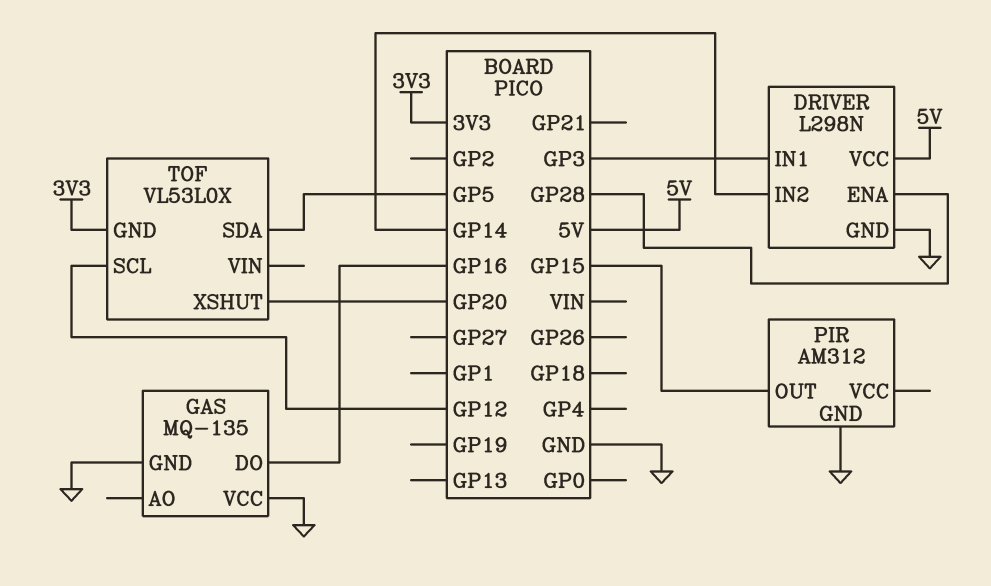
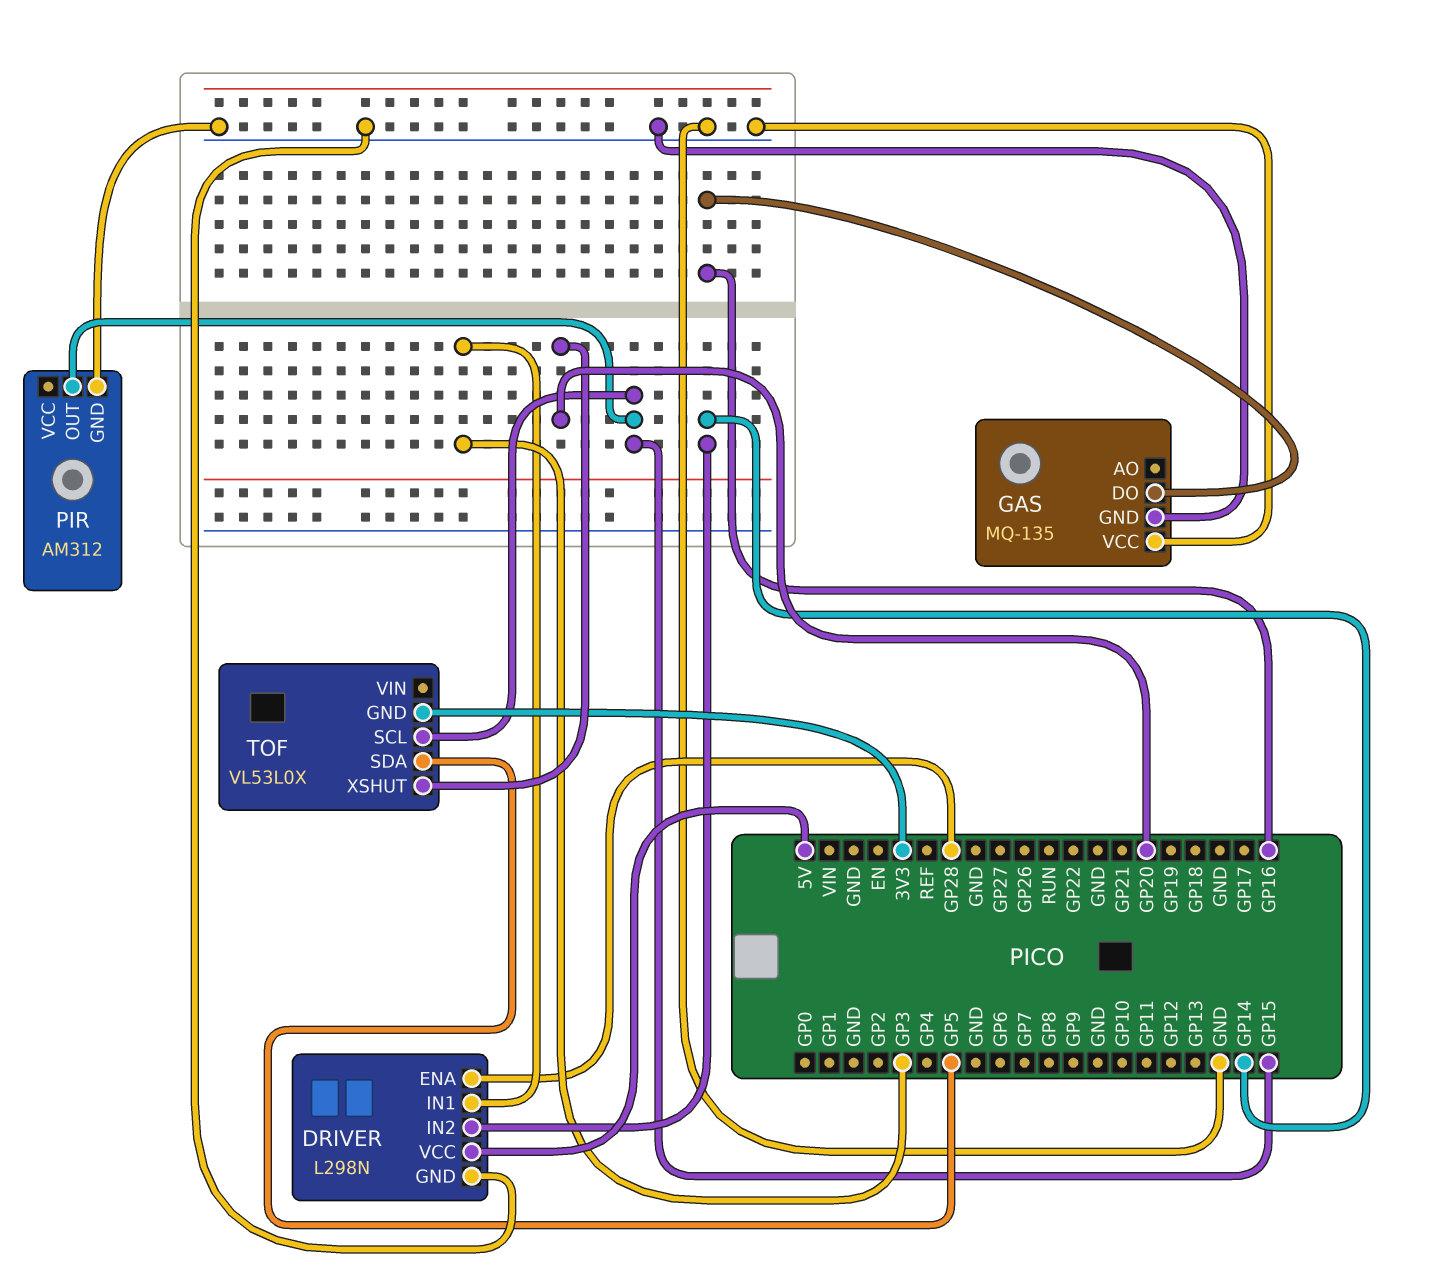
TOF pin SCL: GP12 -> GP15

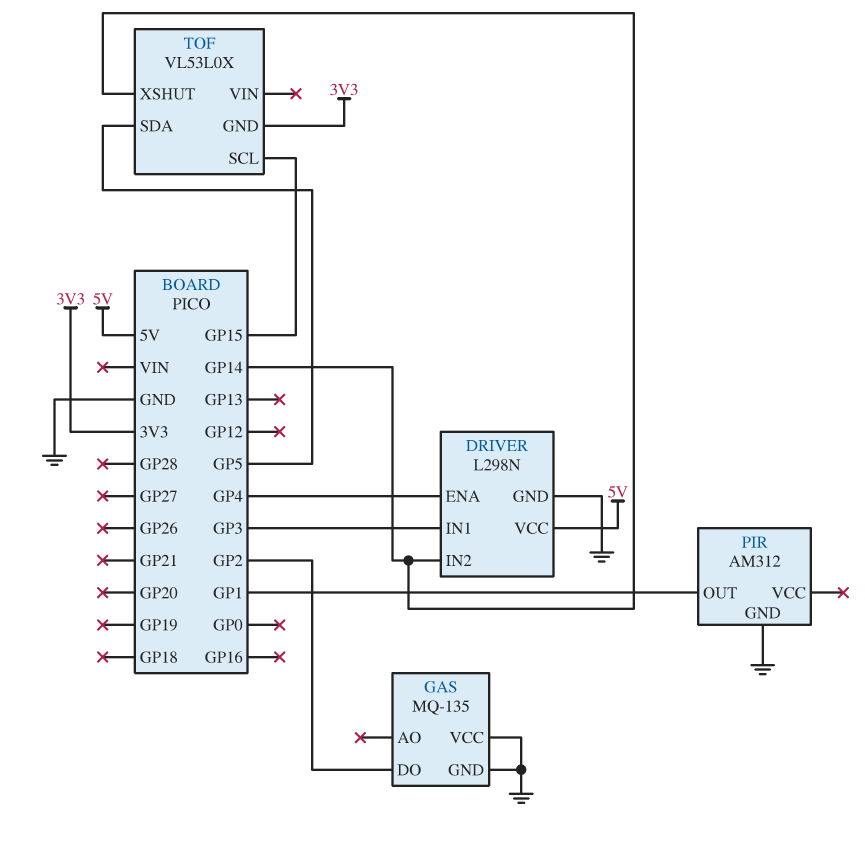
DRIVER pin ENA: GP28 -> GP4
GAS pin DO: GP16 -> GP2
PIR pin OUT: GP15 -> GP1
TOF pin XSHUT: GP20 -> GP14

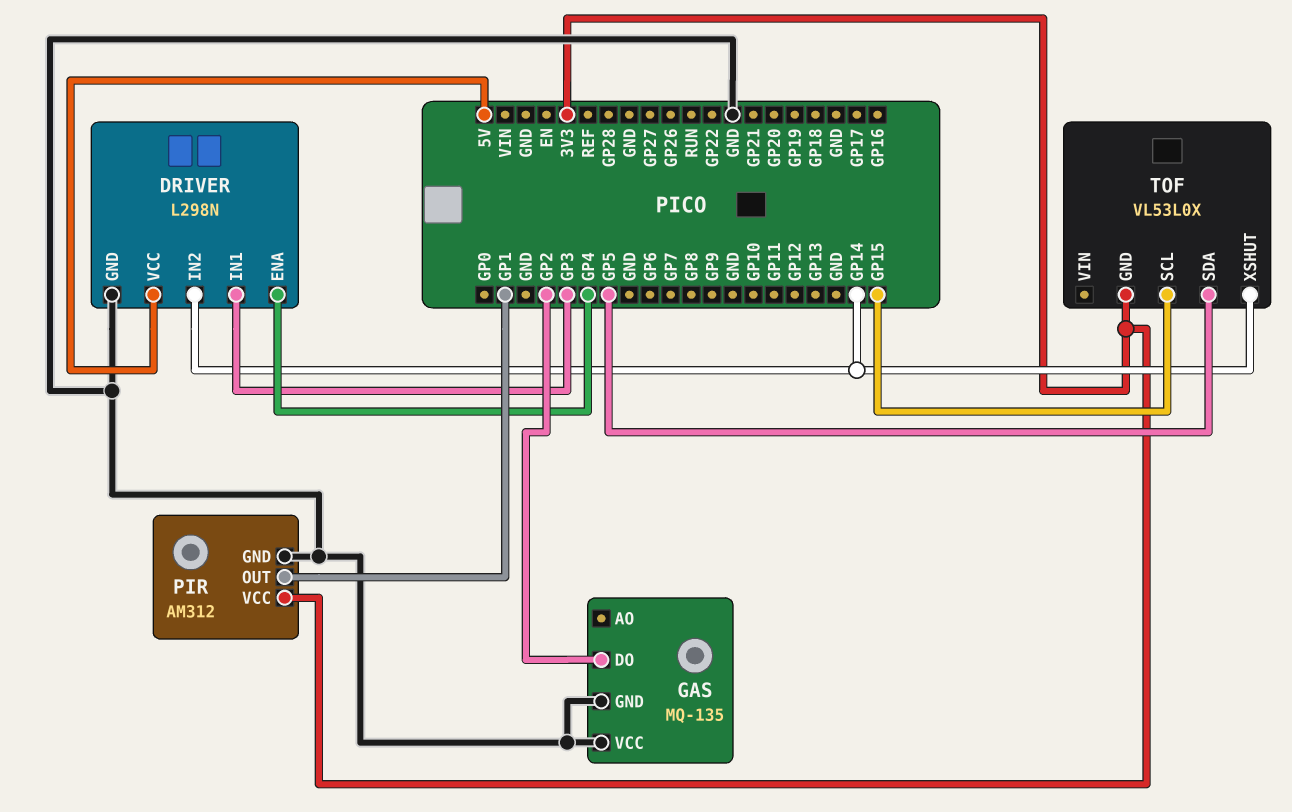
PIR pin VCC: none -> 3V3

